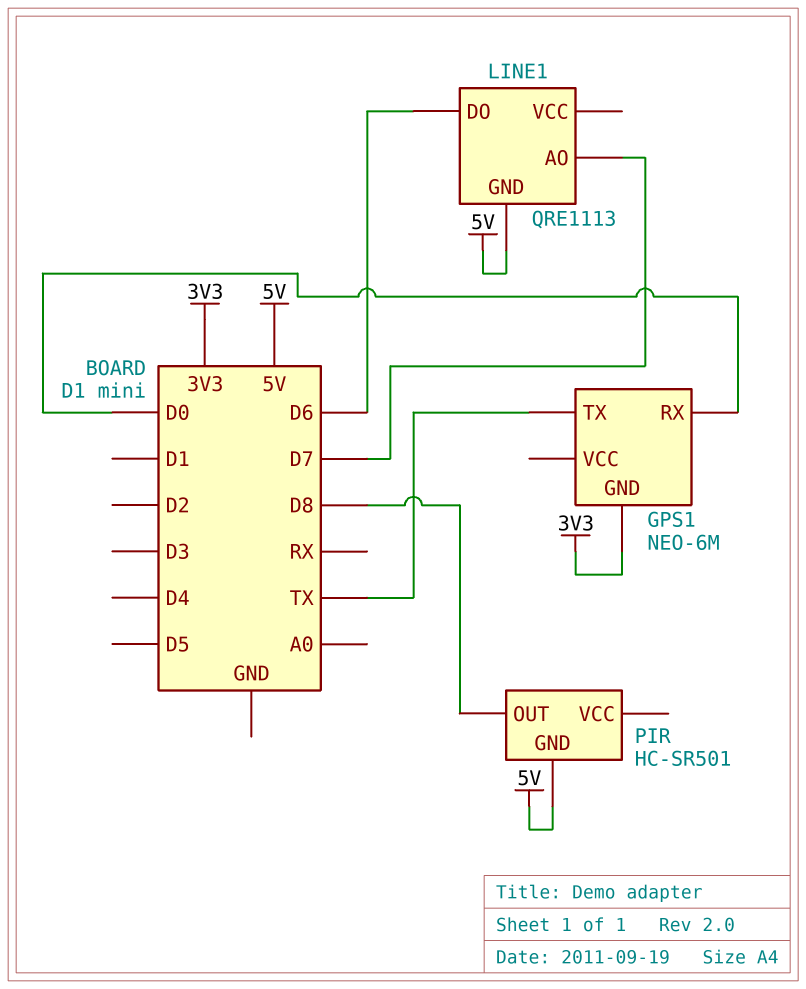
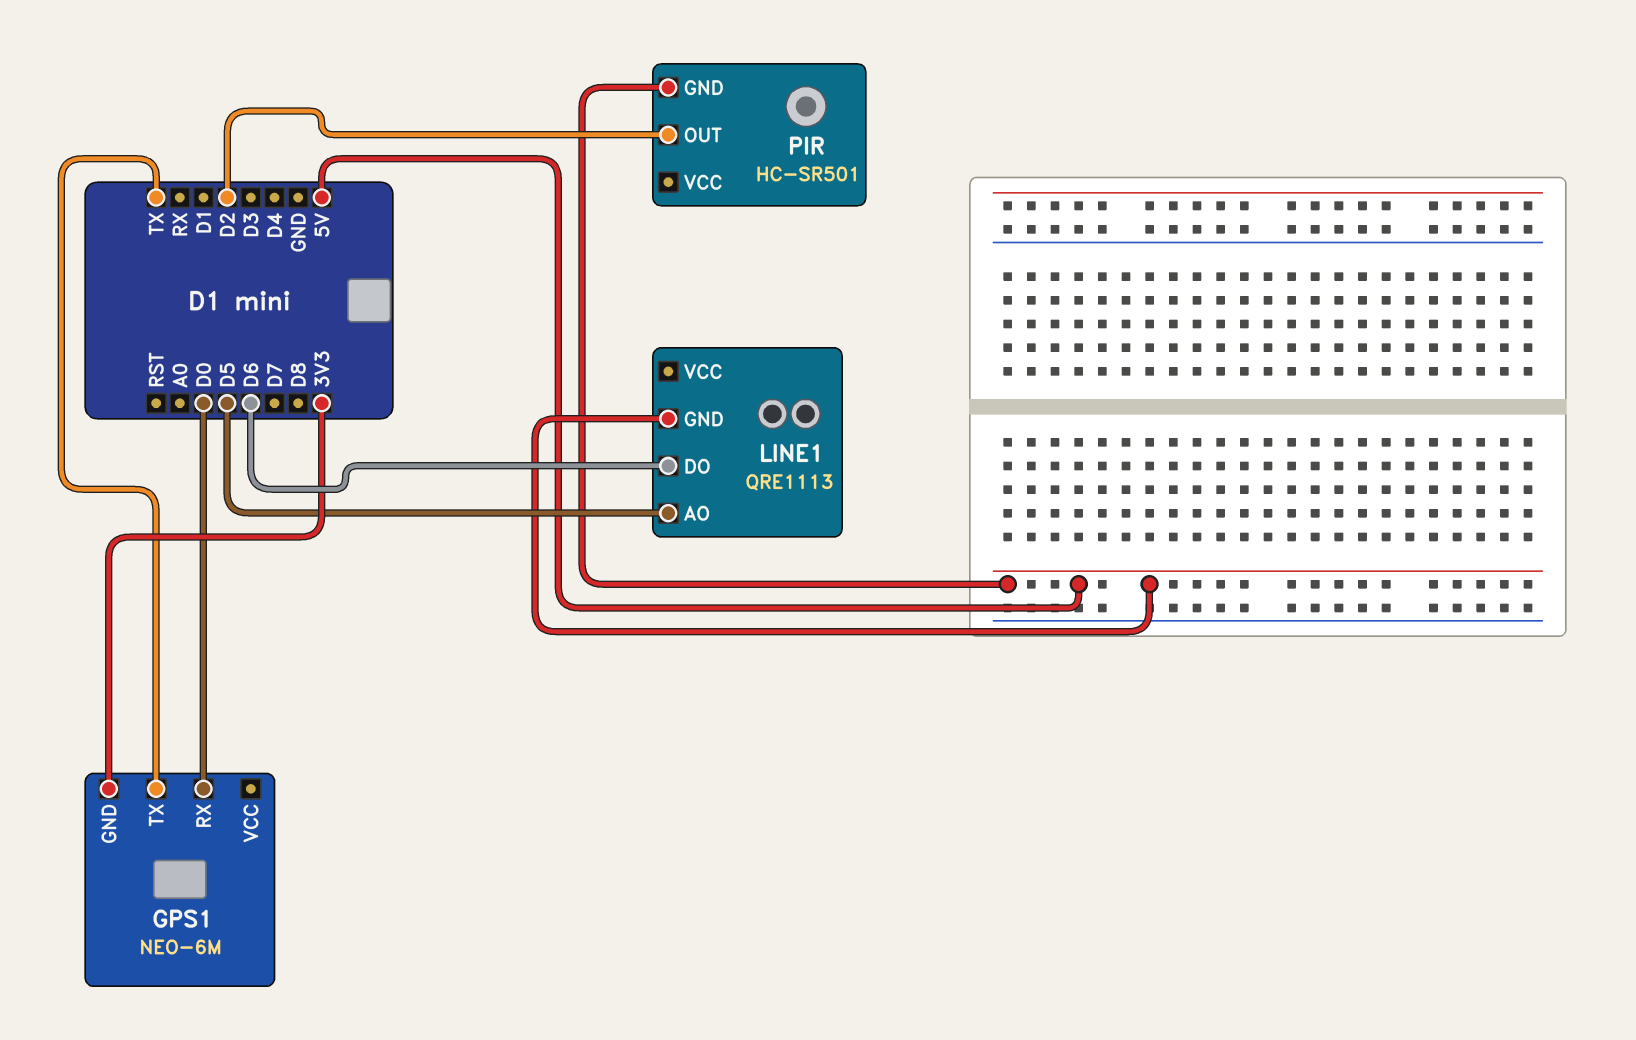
LINE1 pin AO: D7 -> D5
PIR pin OUT: D8 -> D2

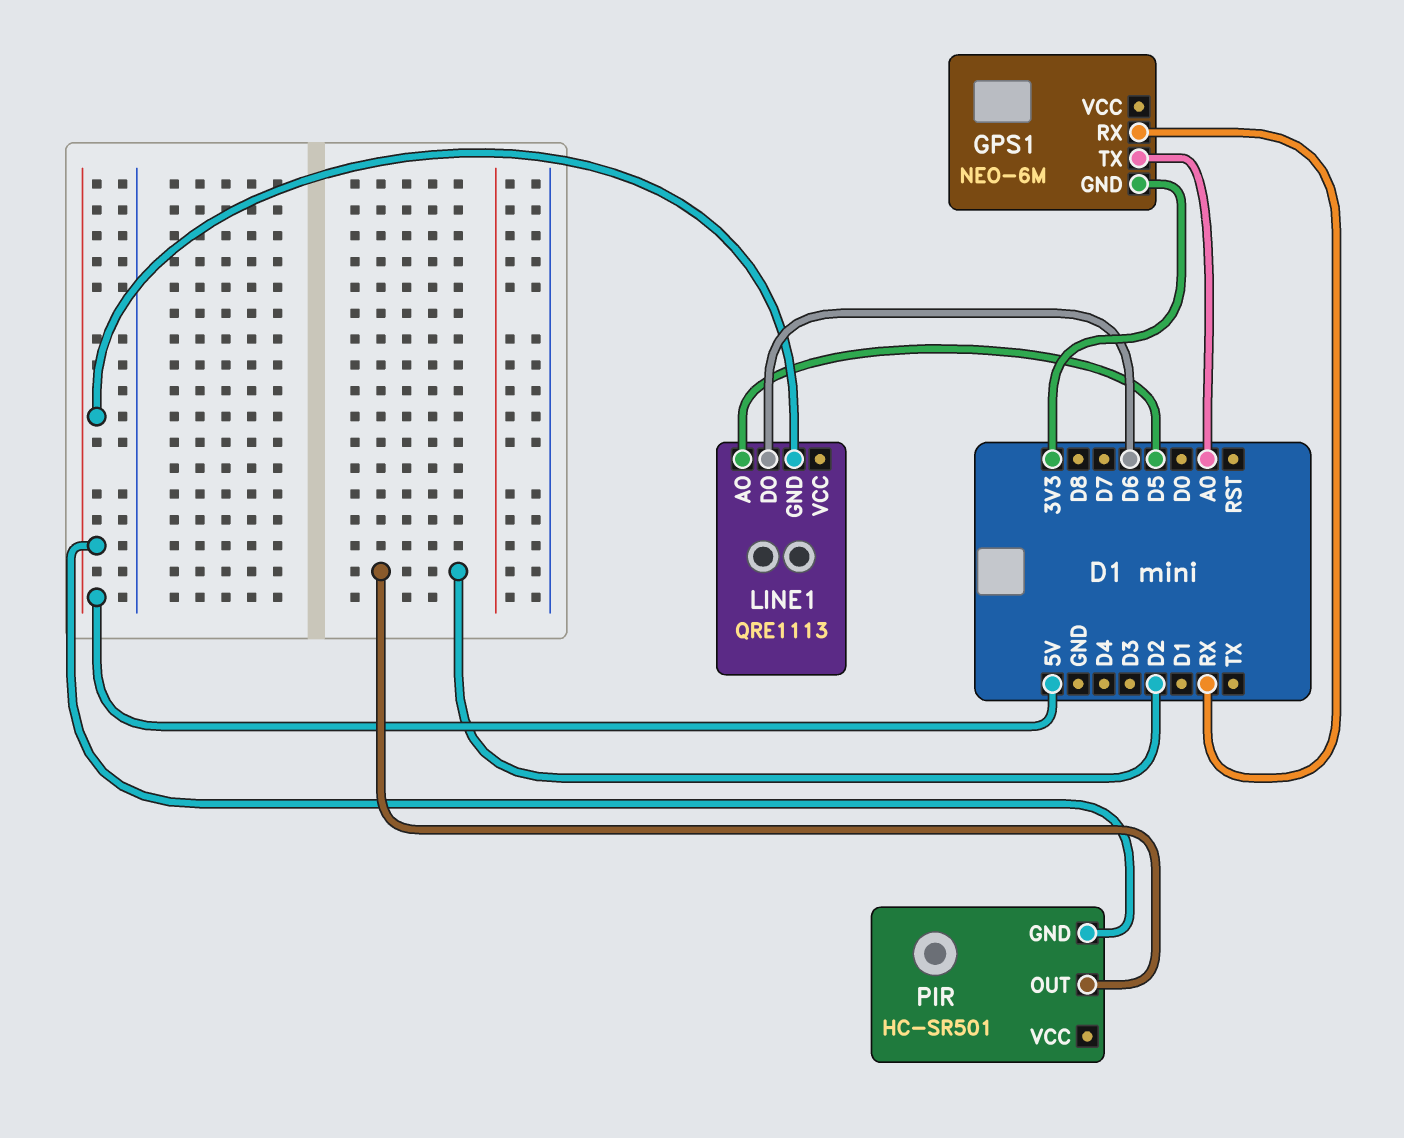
GPS1 pin RX: D0 -> RX
GPS1 pin TX: TX -> A0

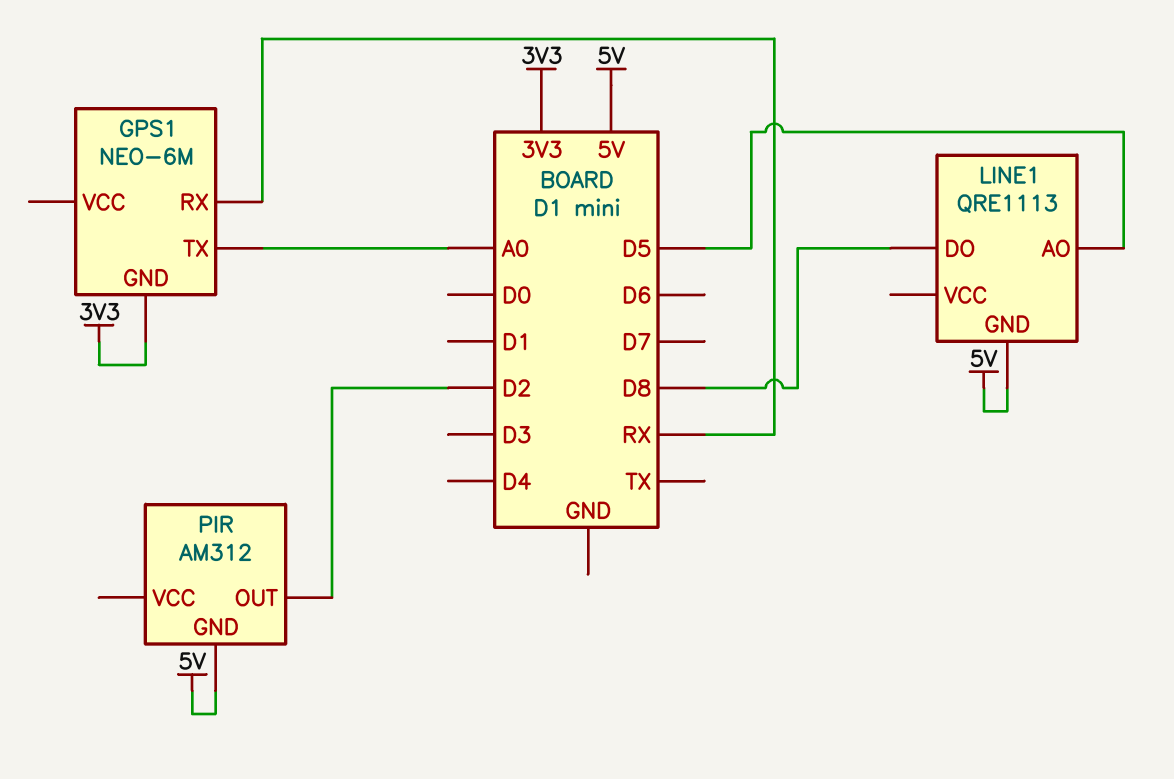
LINE1 pin DO: D6 -> D8
PIR: HC-SR501 -> AM312

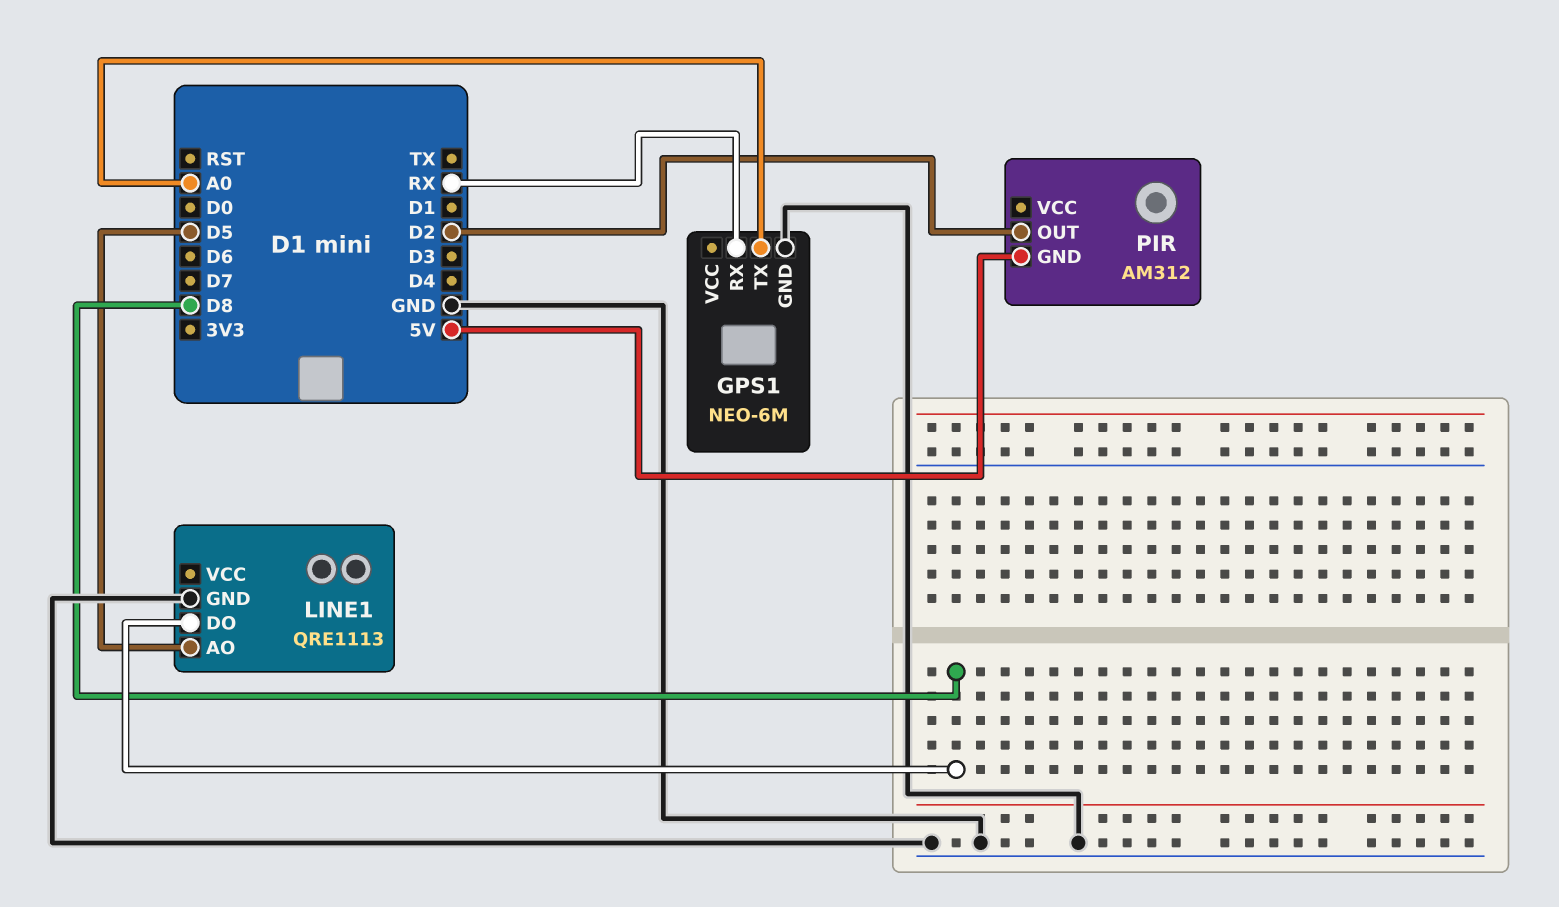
GPS1 pin GND: 3V3 -> GND
LINE1 pin GND: 5V -> GND

